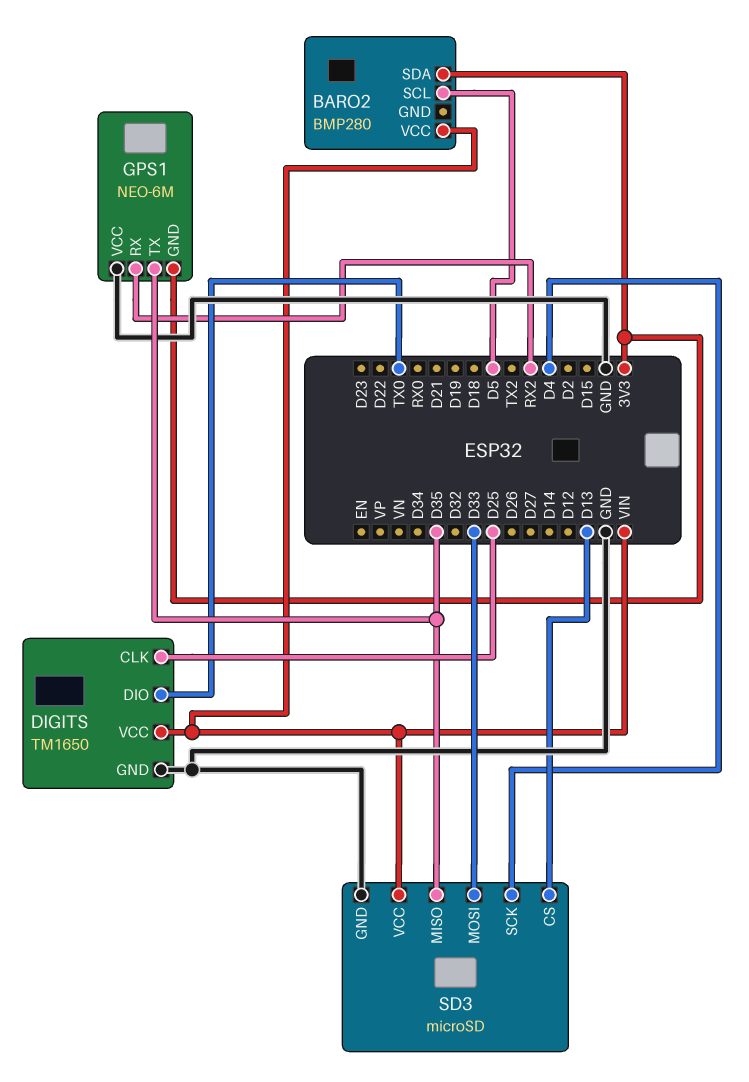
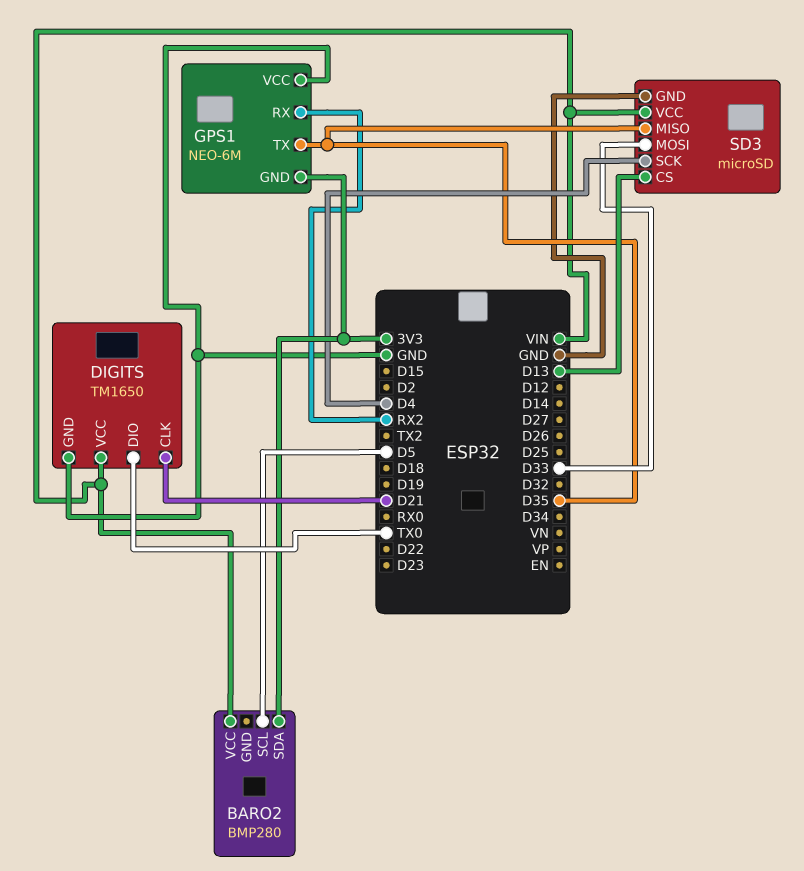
DIGITS pin CLK: D25 -> D21

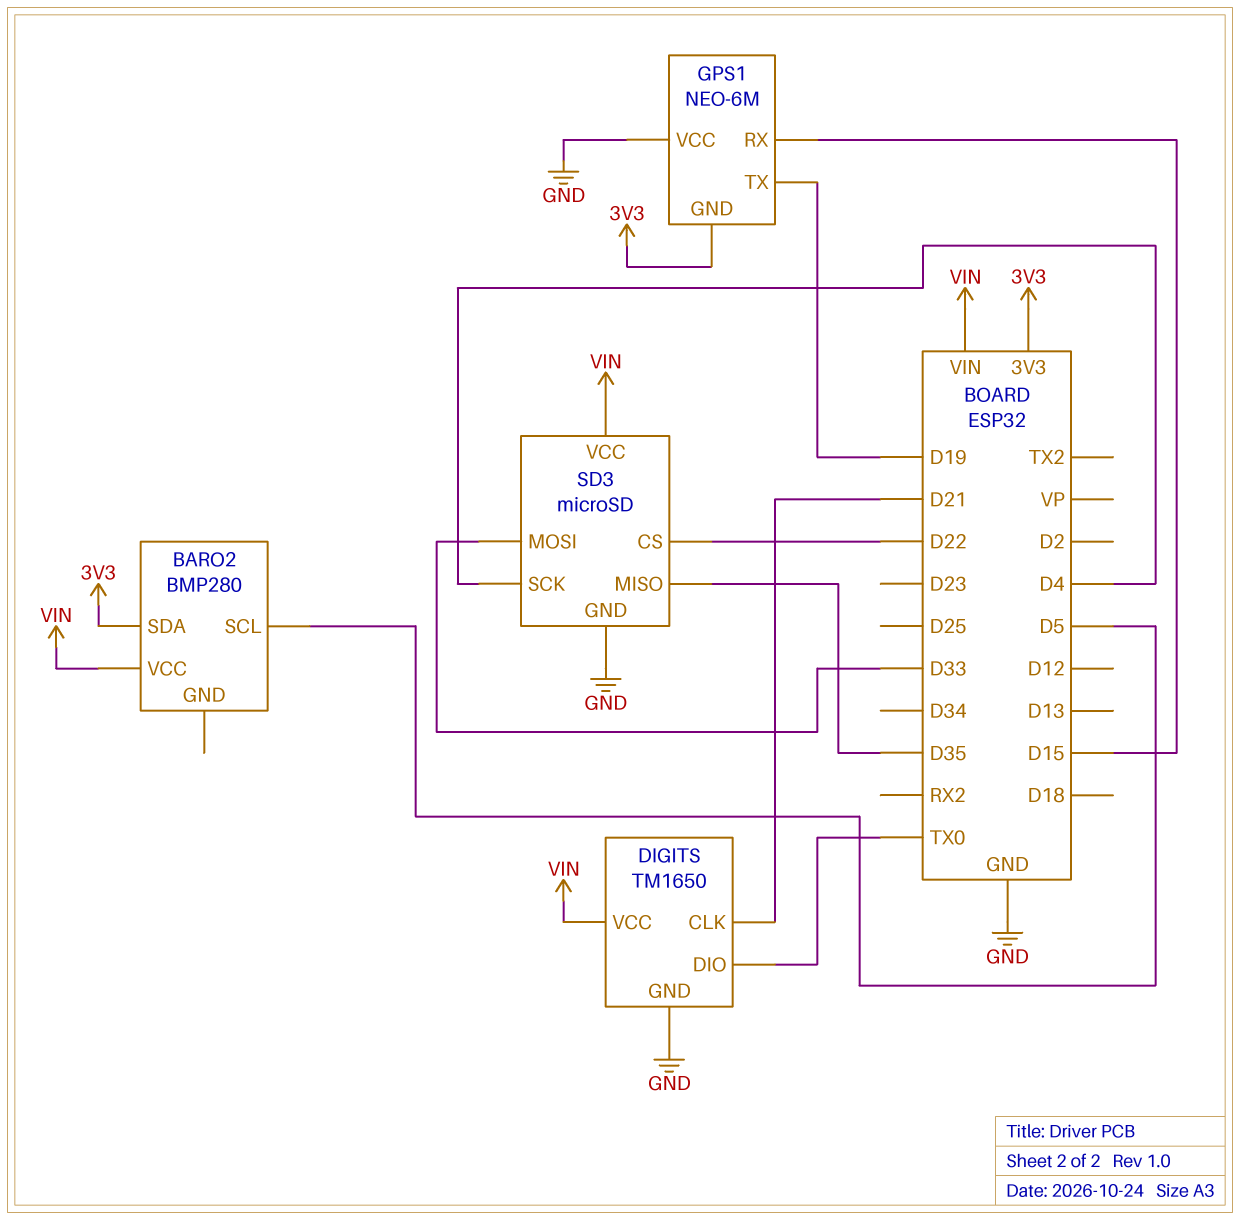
GPS1 pin RX: RX2 -> D15
GPS1 pin TX: D35 -> D19
SD3 pin CS: D13 -> D22

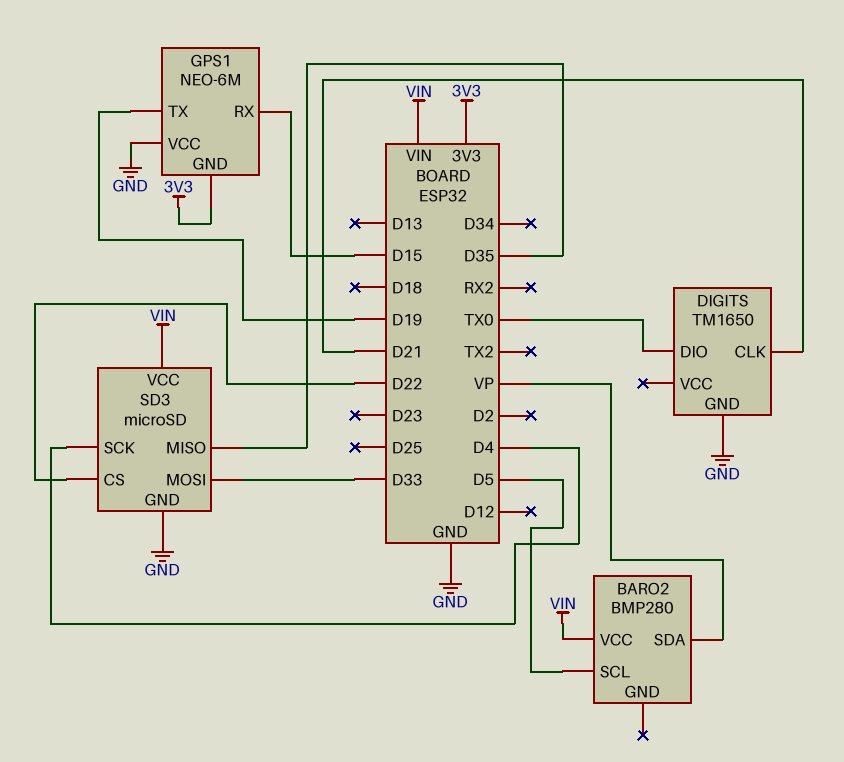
BARO2 pin SDA: 3V3 -> VP
DIGITS pin VCC: VIN -> none

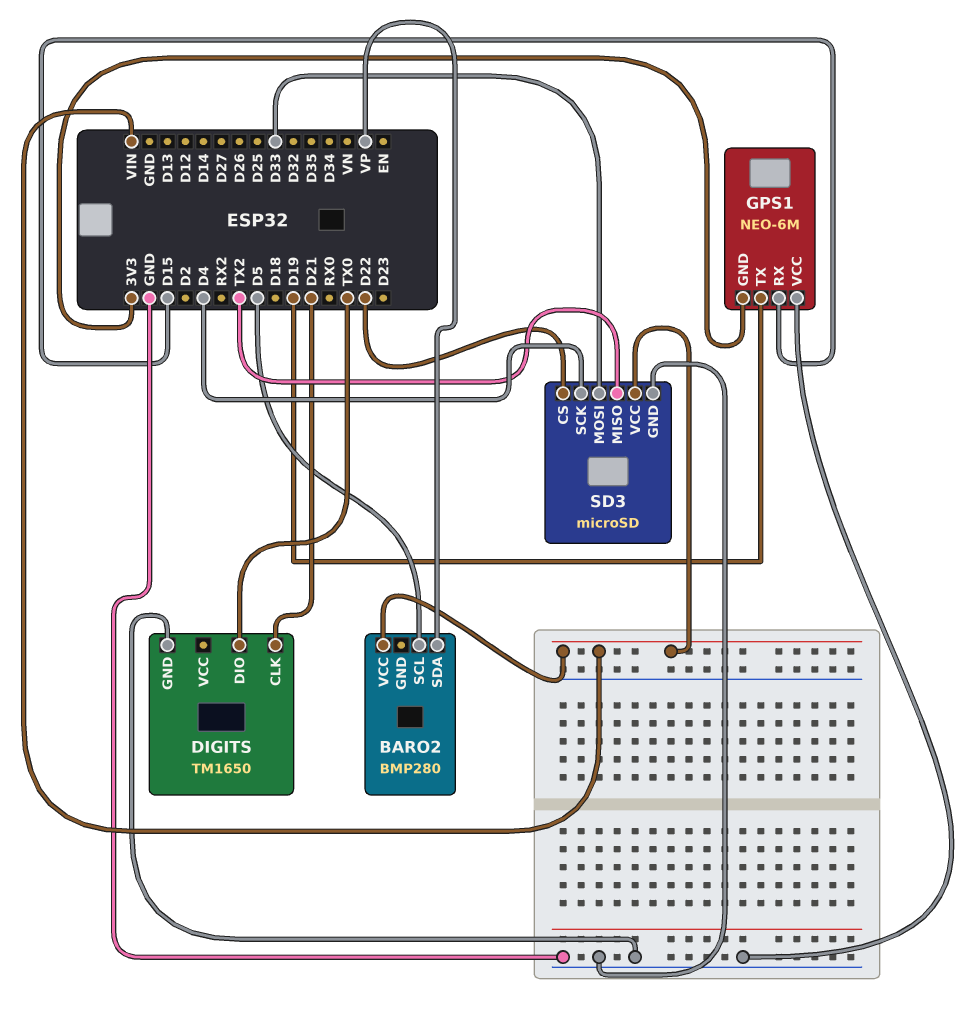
SD3 pin MISO: D35 -> TX2

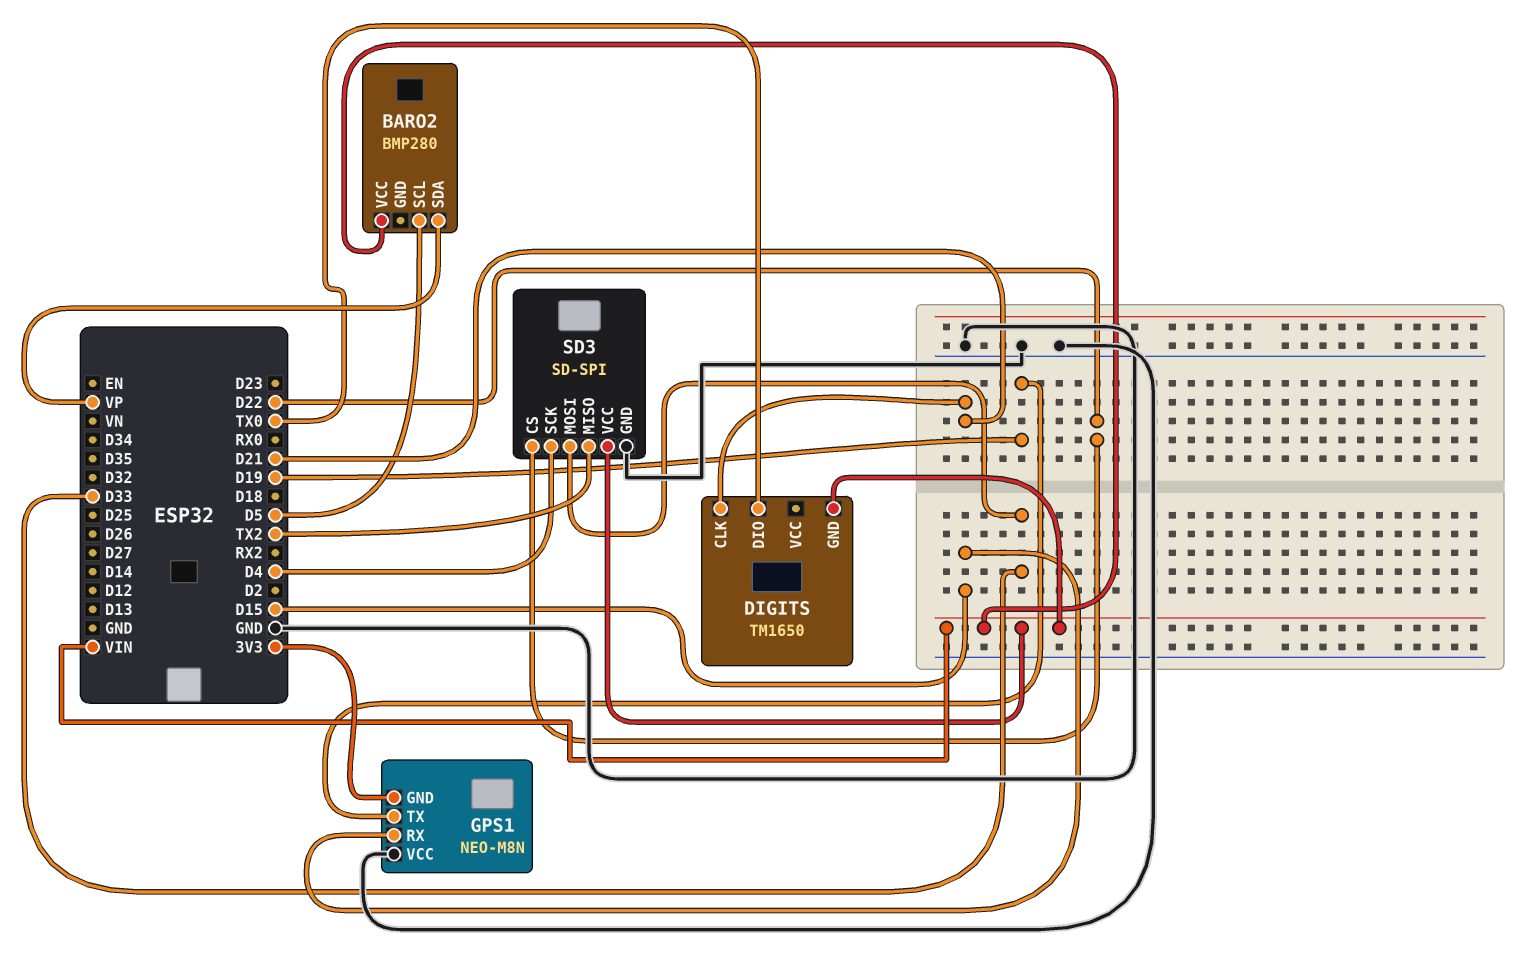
DIGITS pin GND: GND -> VIN
GPS1: NEO-6M -> NEO-M8N
SD3: microSD -> SD-SPI

